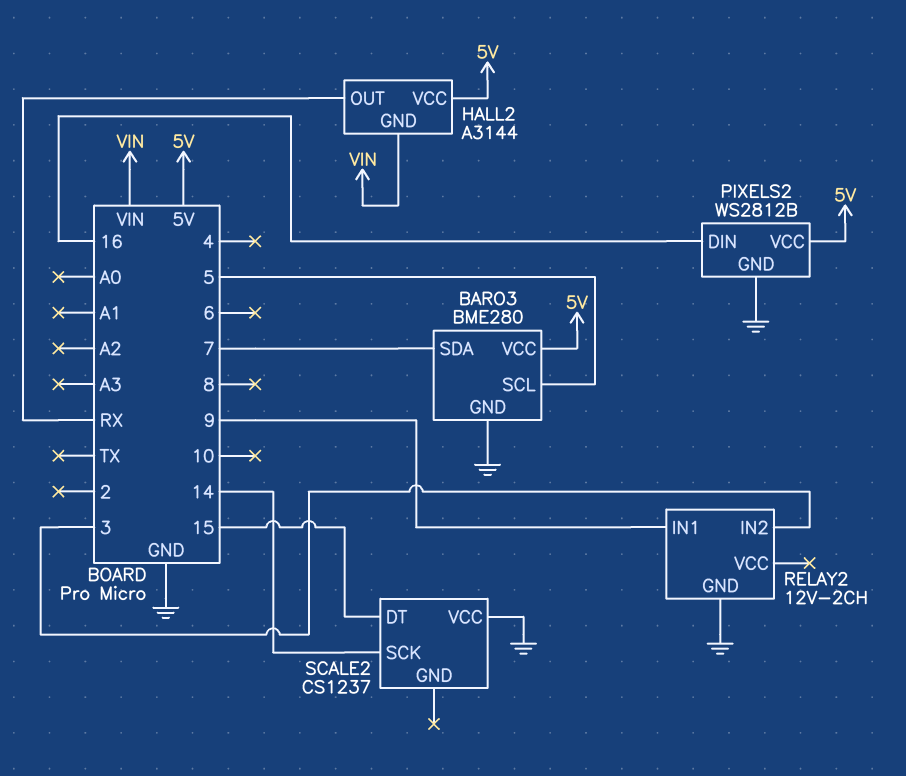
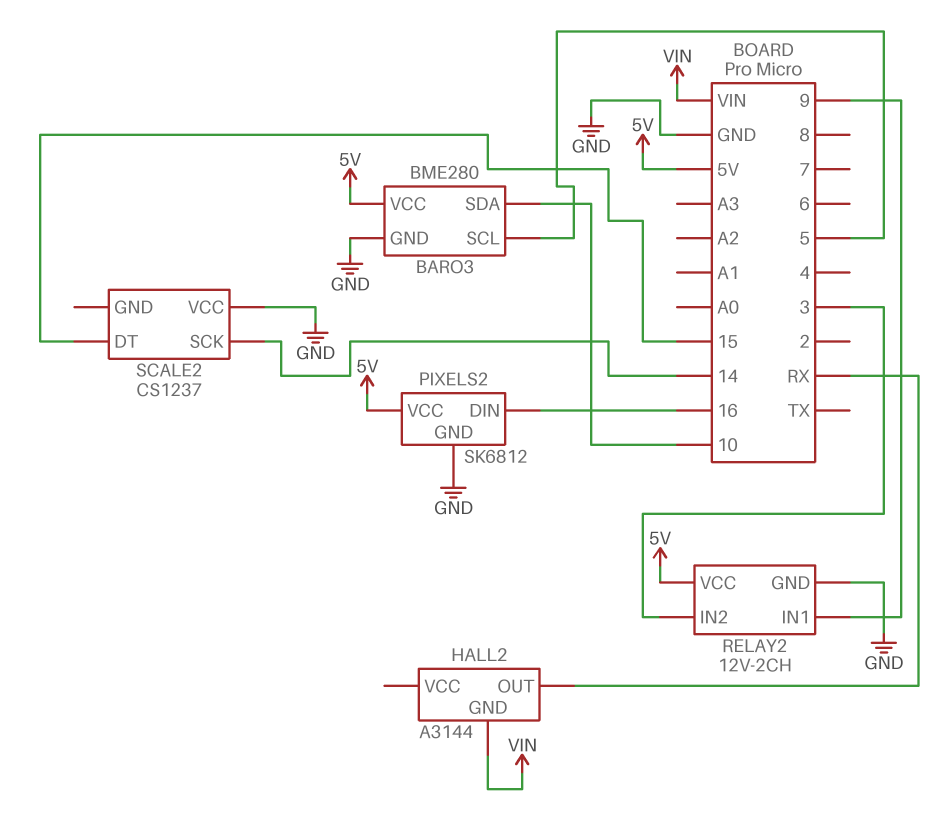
BARO3 pin SDA: 7 -> 10
HALL2 pin VCC: 5V -> none
PIXELS2: WS2812B -> SK6812
RELAY2 pin VCC: none -> 5V

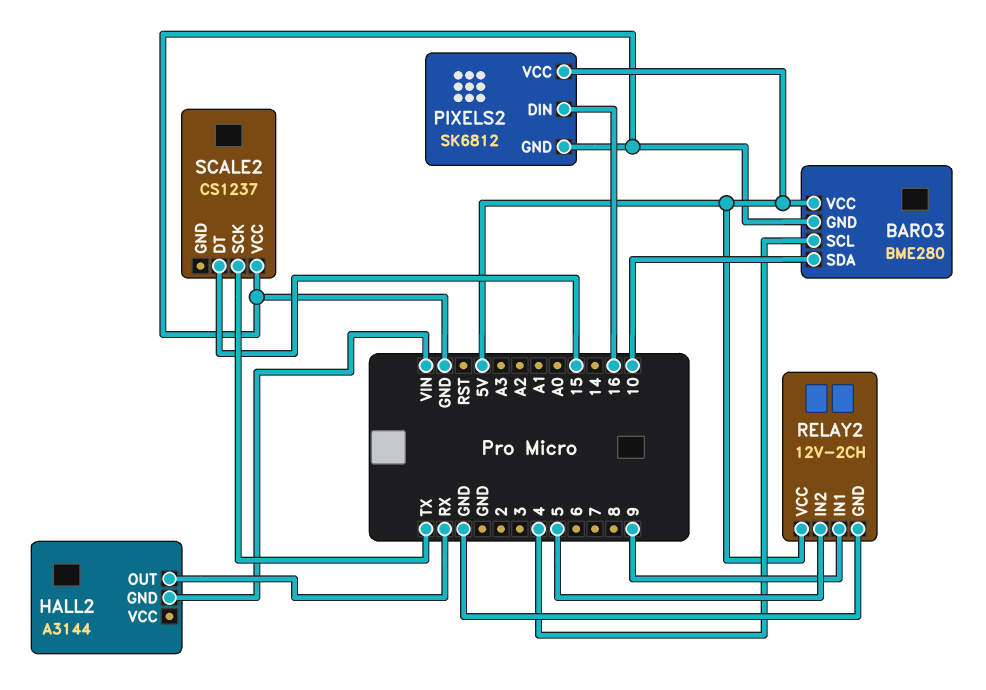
BARO3 pin SCL: 5 -> 4
RELAY2 pin IN2: 3 -> 5
SCALE2 pin SCK: 14 -> TX

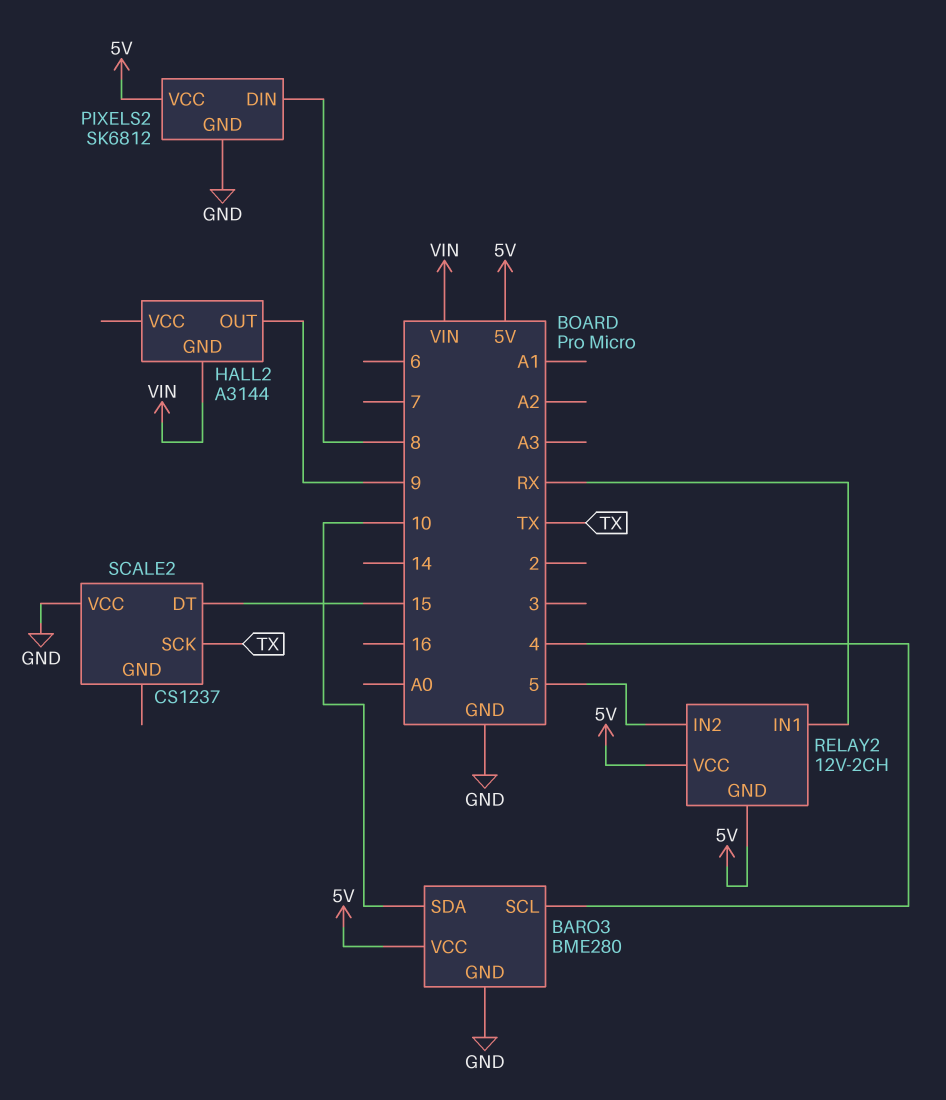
HALL2 pin OUT: RX -> 9
PIXELS2 pin DIN: 16 -> 8
RELAY2 pin GND: GND -> 5V
RELAY2 pin IN1: 9 -> RX

